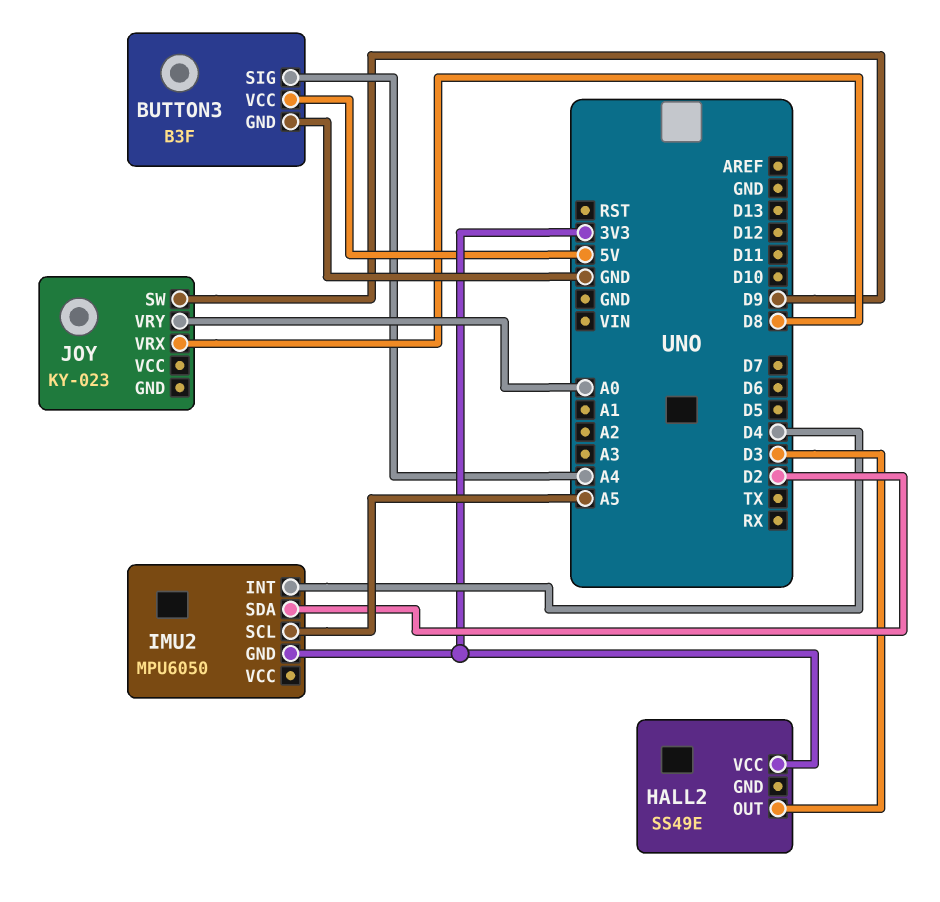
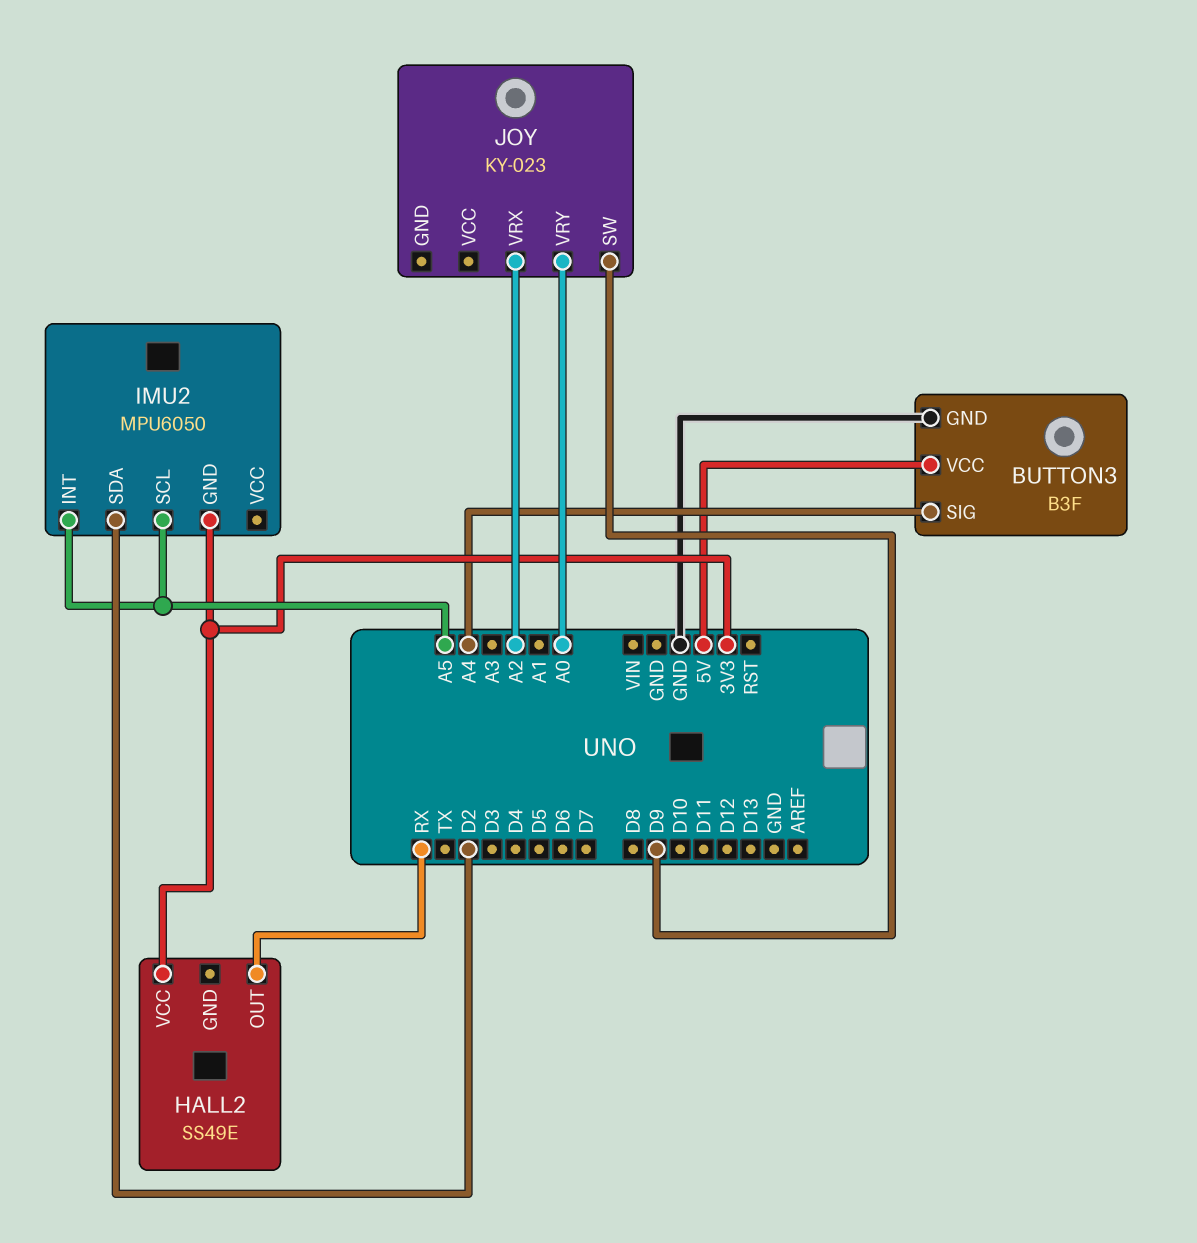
HALL2 pin OUT: D3 -> RX
IMU2 pin INT: D4 -> A5
JOY pin VRX: D8 -> A2

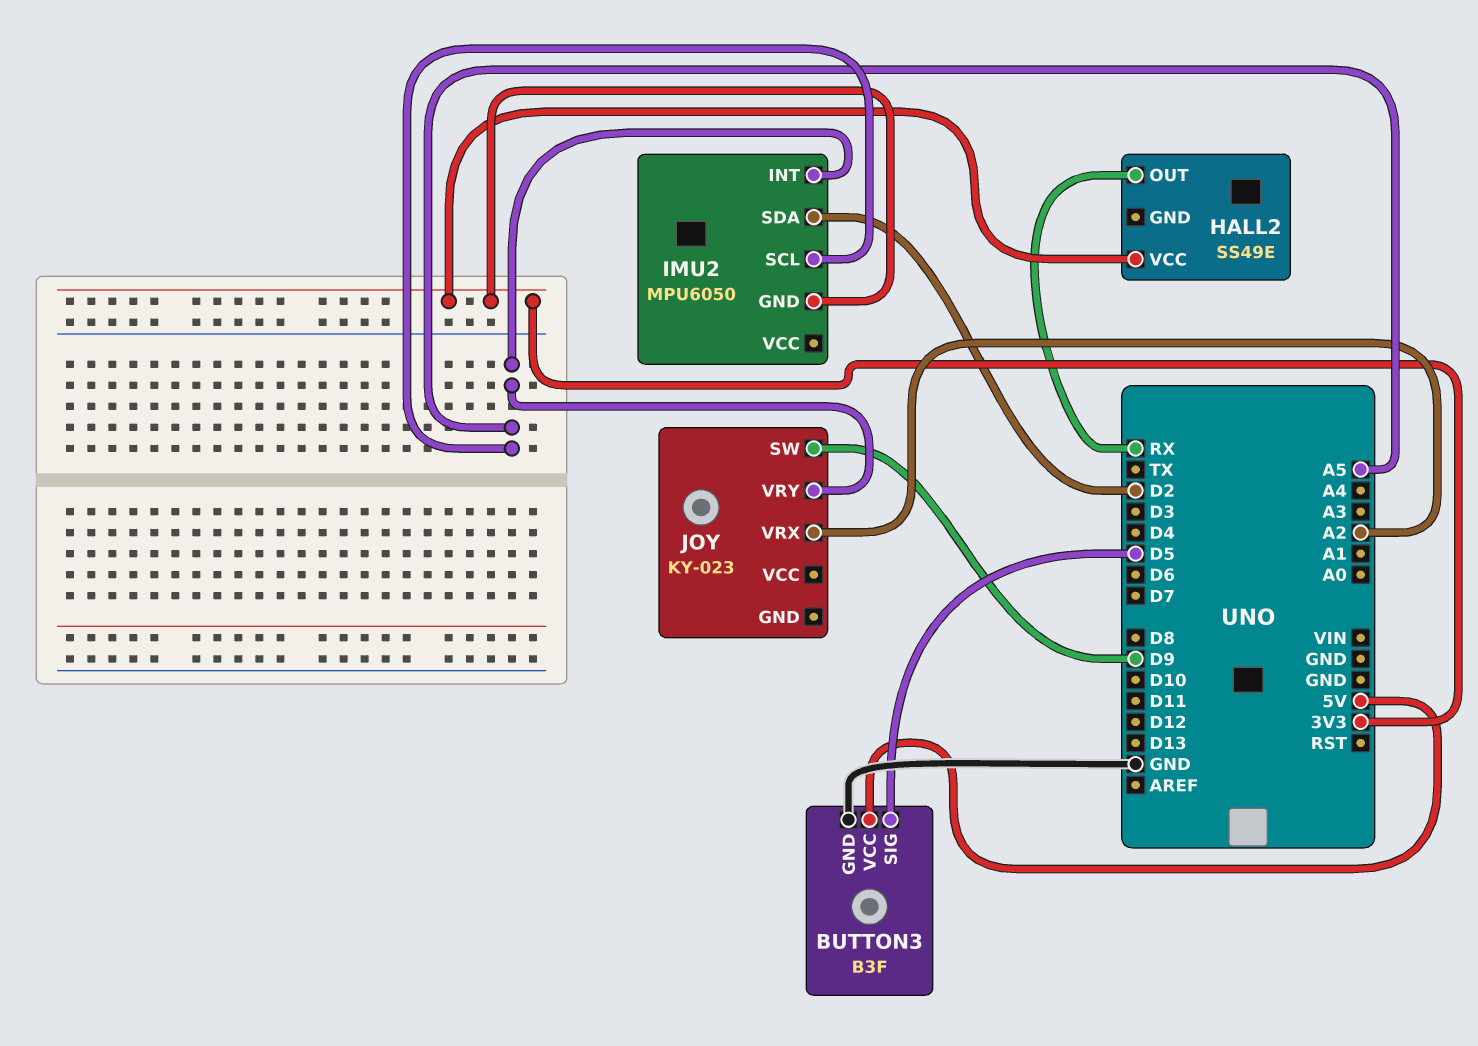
BUTTON3 pin SIG: A4 -> D5
JOY pin VRY: A0 -> A5

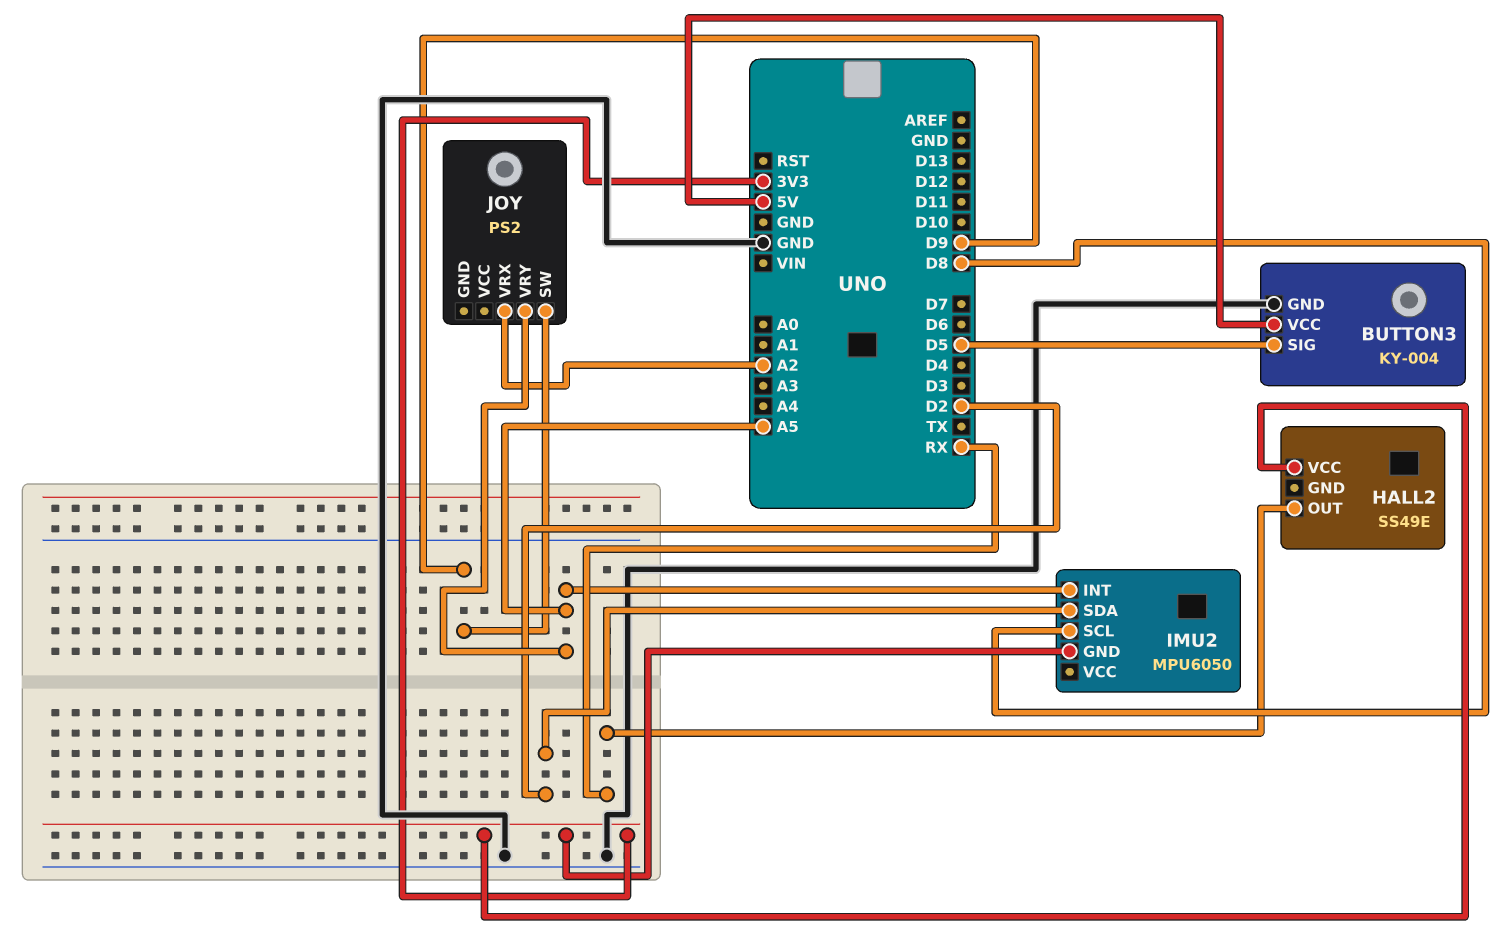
BUTTON3: B3F -> KY-004
IMU2 pin SCL: A5 -> D8
JOY: KY-023 -> PS2

